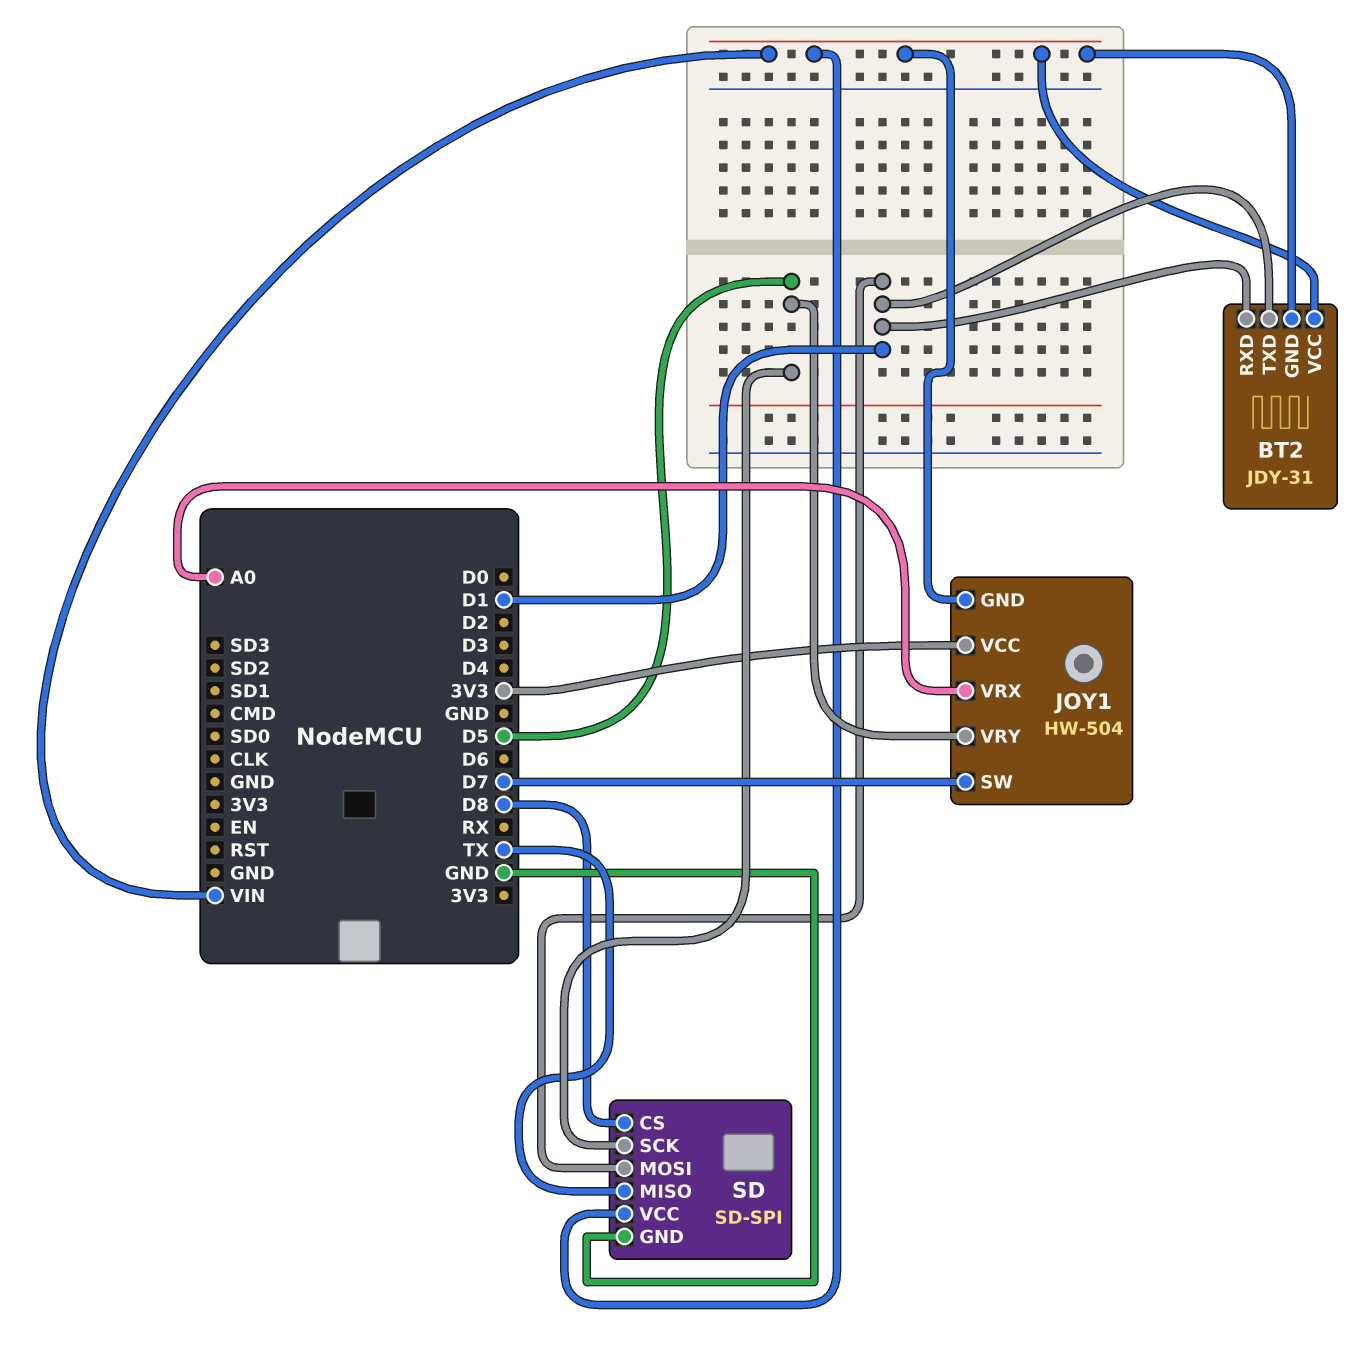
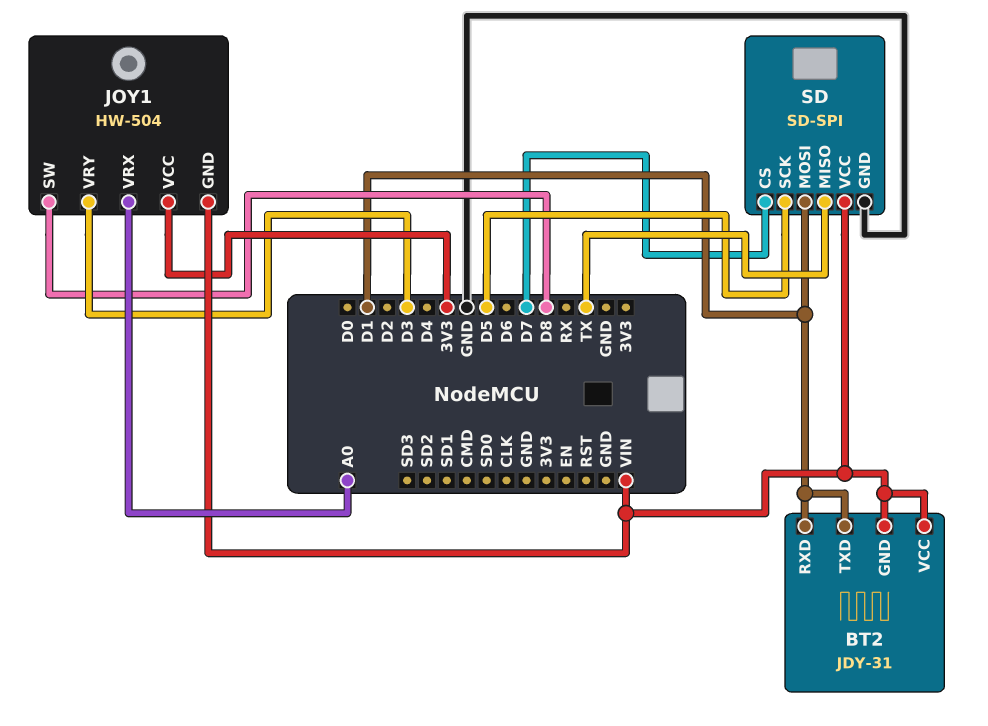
JOY1 pin SW: D7 -> D8
JOY1 pin VRY: D5 -> D3
SD pin CS: D8 -> D7

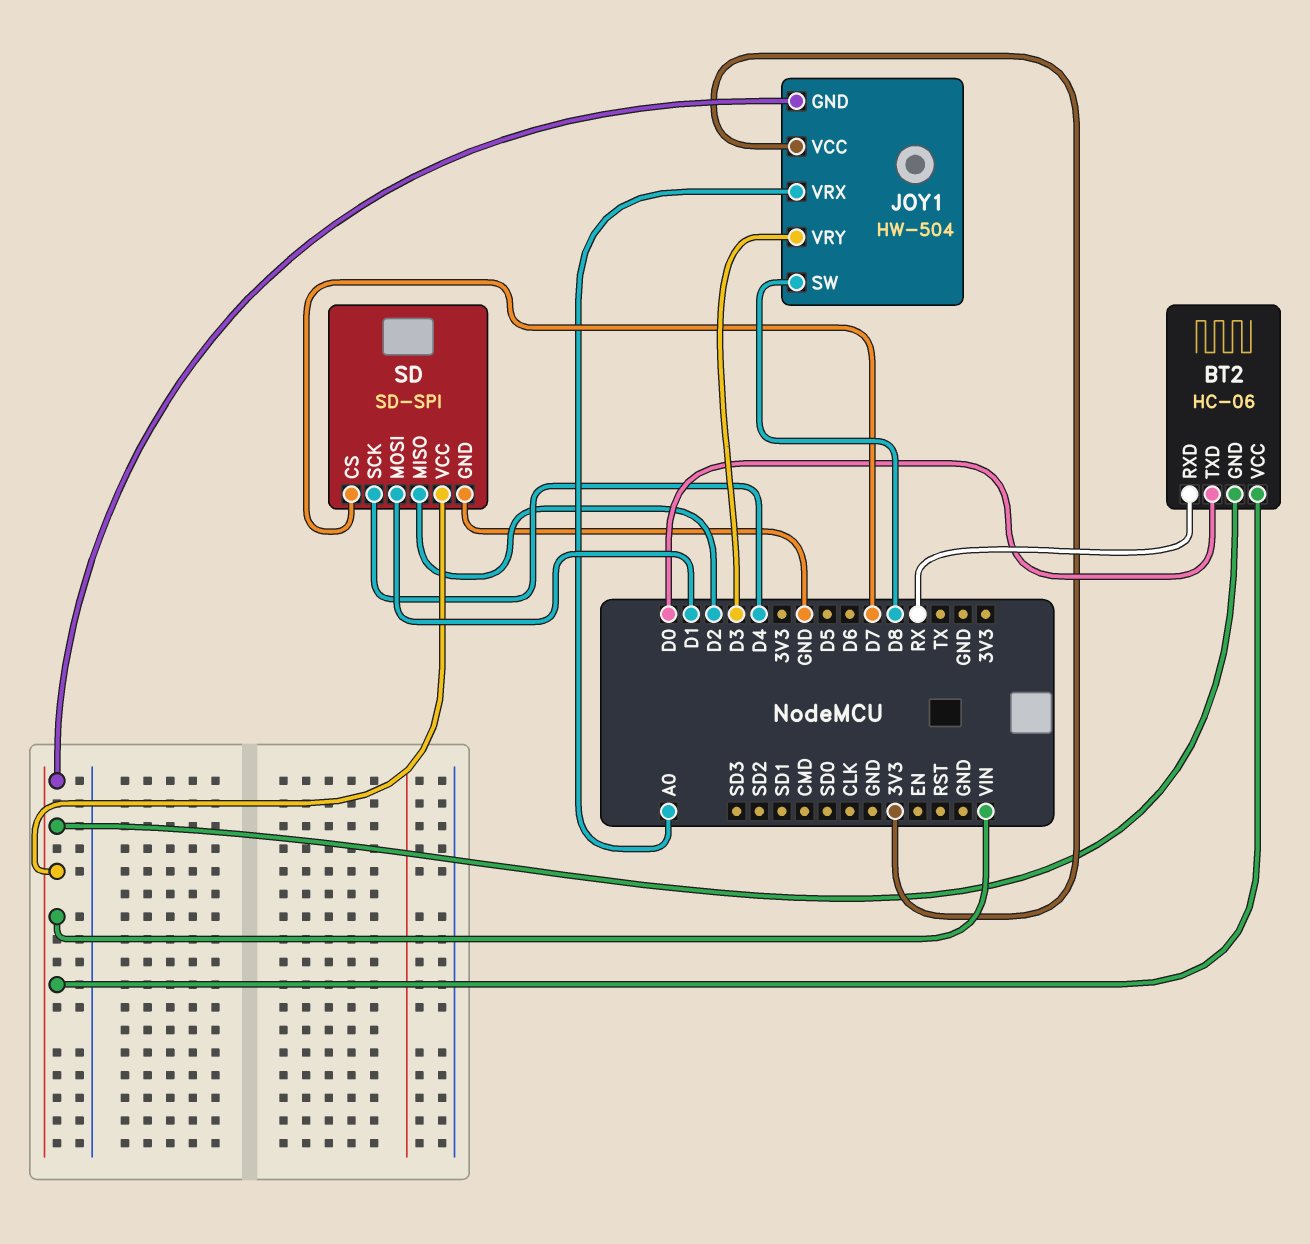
BT2: JDY-31 -> HC-06
BT2 pin RXD: D1 -> RX
BT2 pin TXD: D1 -> D0
SD pin MISO: TX -> D2
SD pin SCK: D5 -> D4

